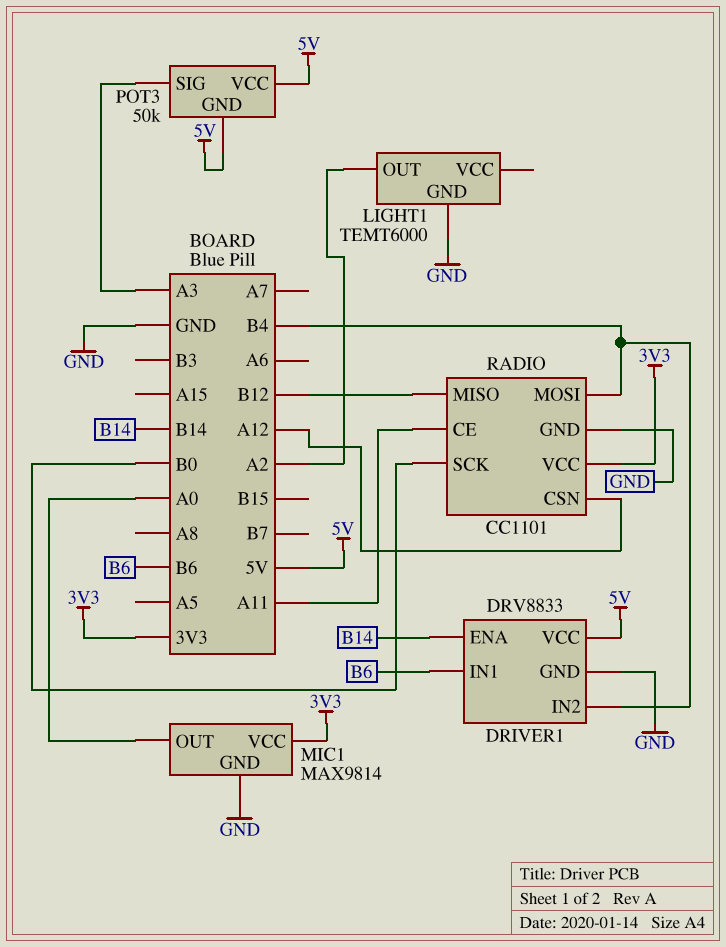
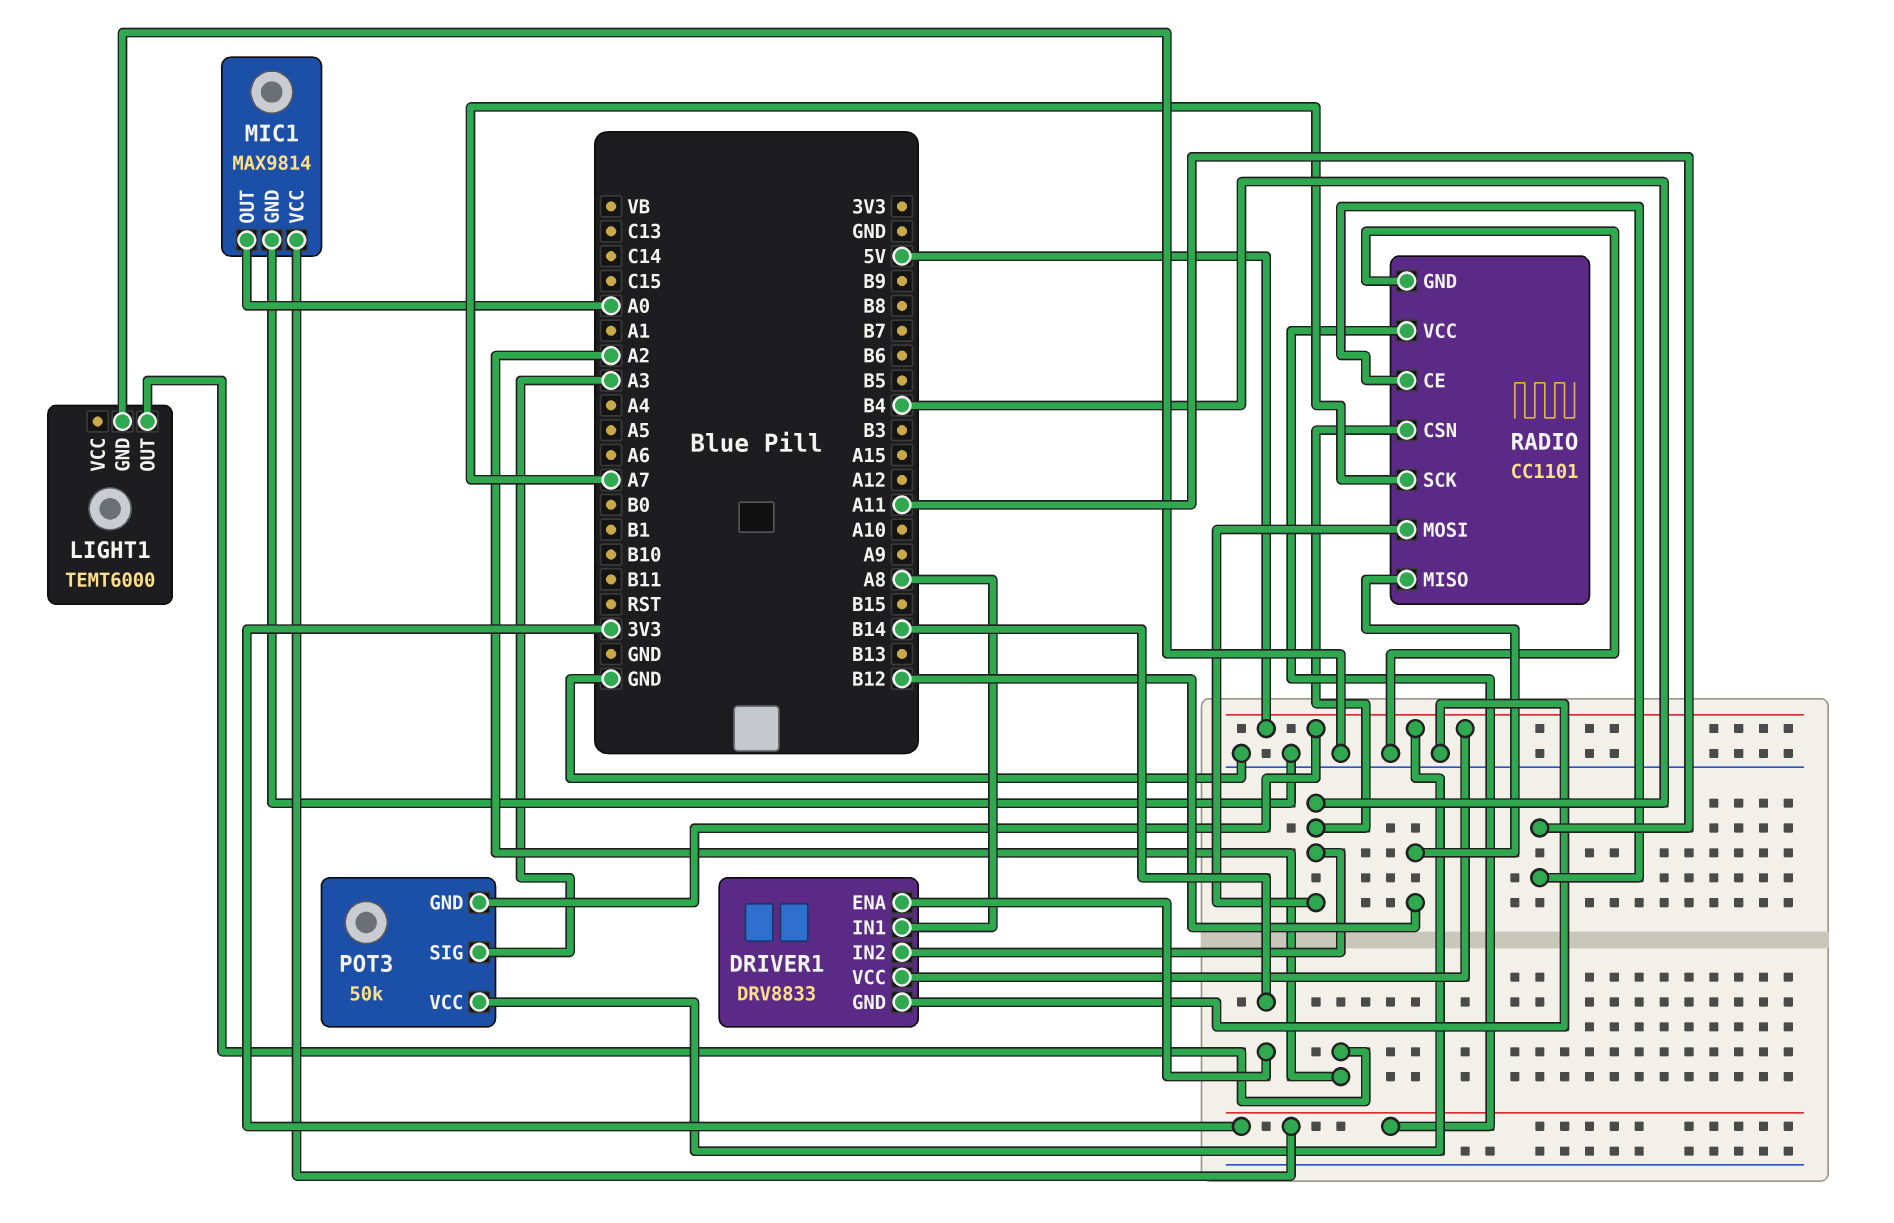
DRIVER1 pin IN1: B6 -> A8
RADIO pin CSN: A12 -> B4
RADIO pin SCK: B0 -> A7

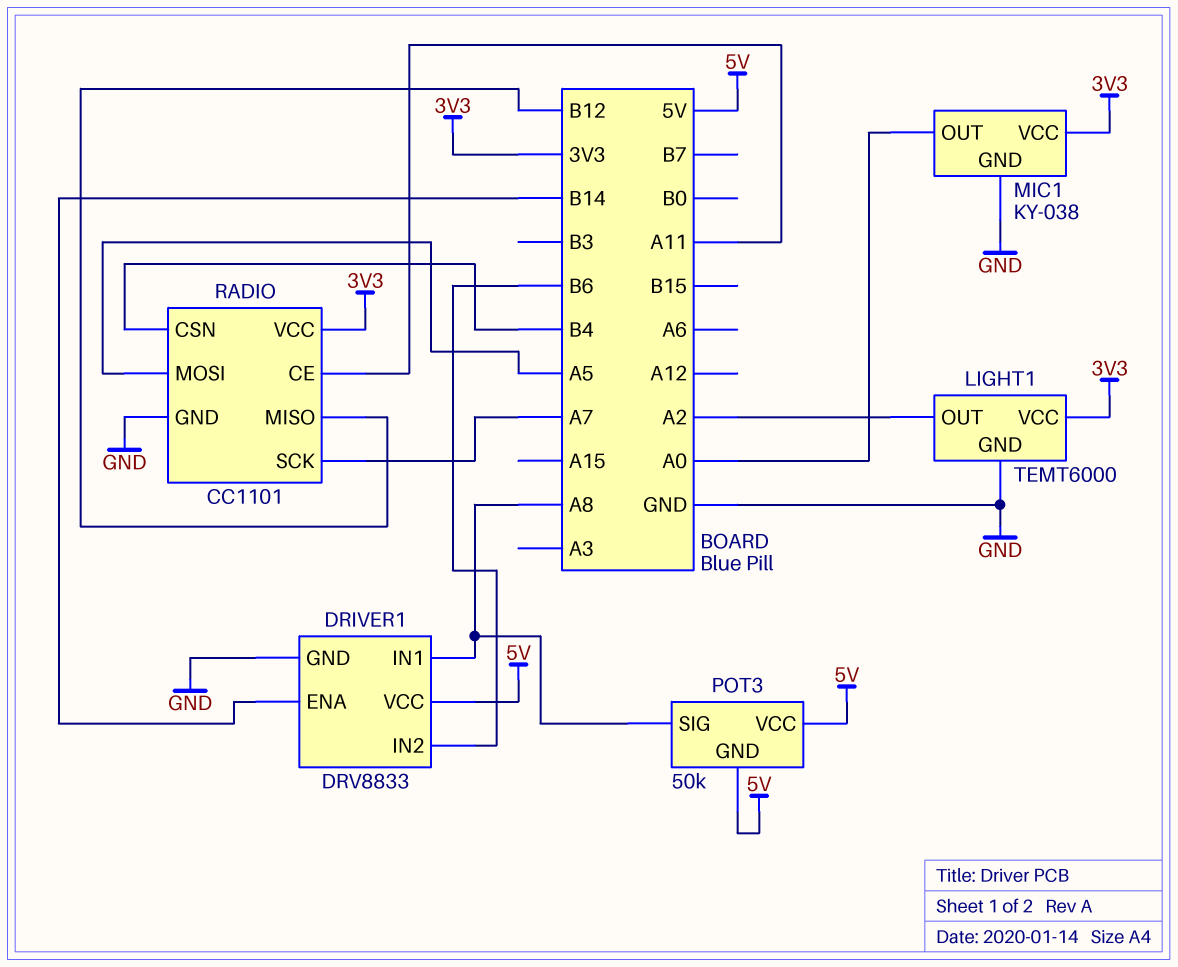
DRIVER1 pin IN2: B4 -> B6
LIGHT1 pin VCC: none -> 3V3
MIC1: MAX9814 -> KY-038
POT3 pin SIG: A3 -> A8
RADIO pin MOSI: B4 -> A5

